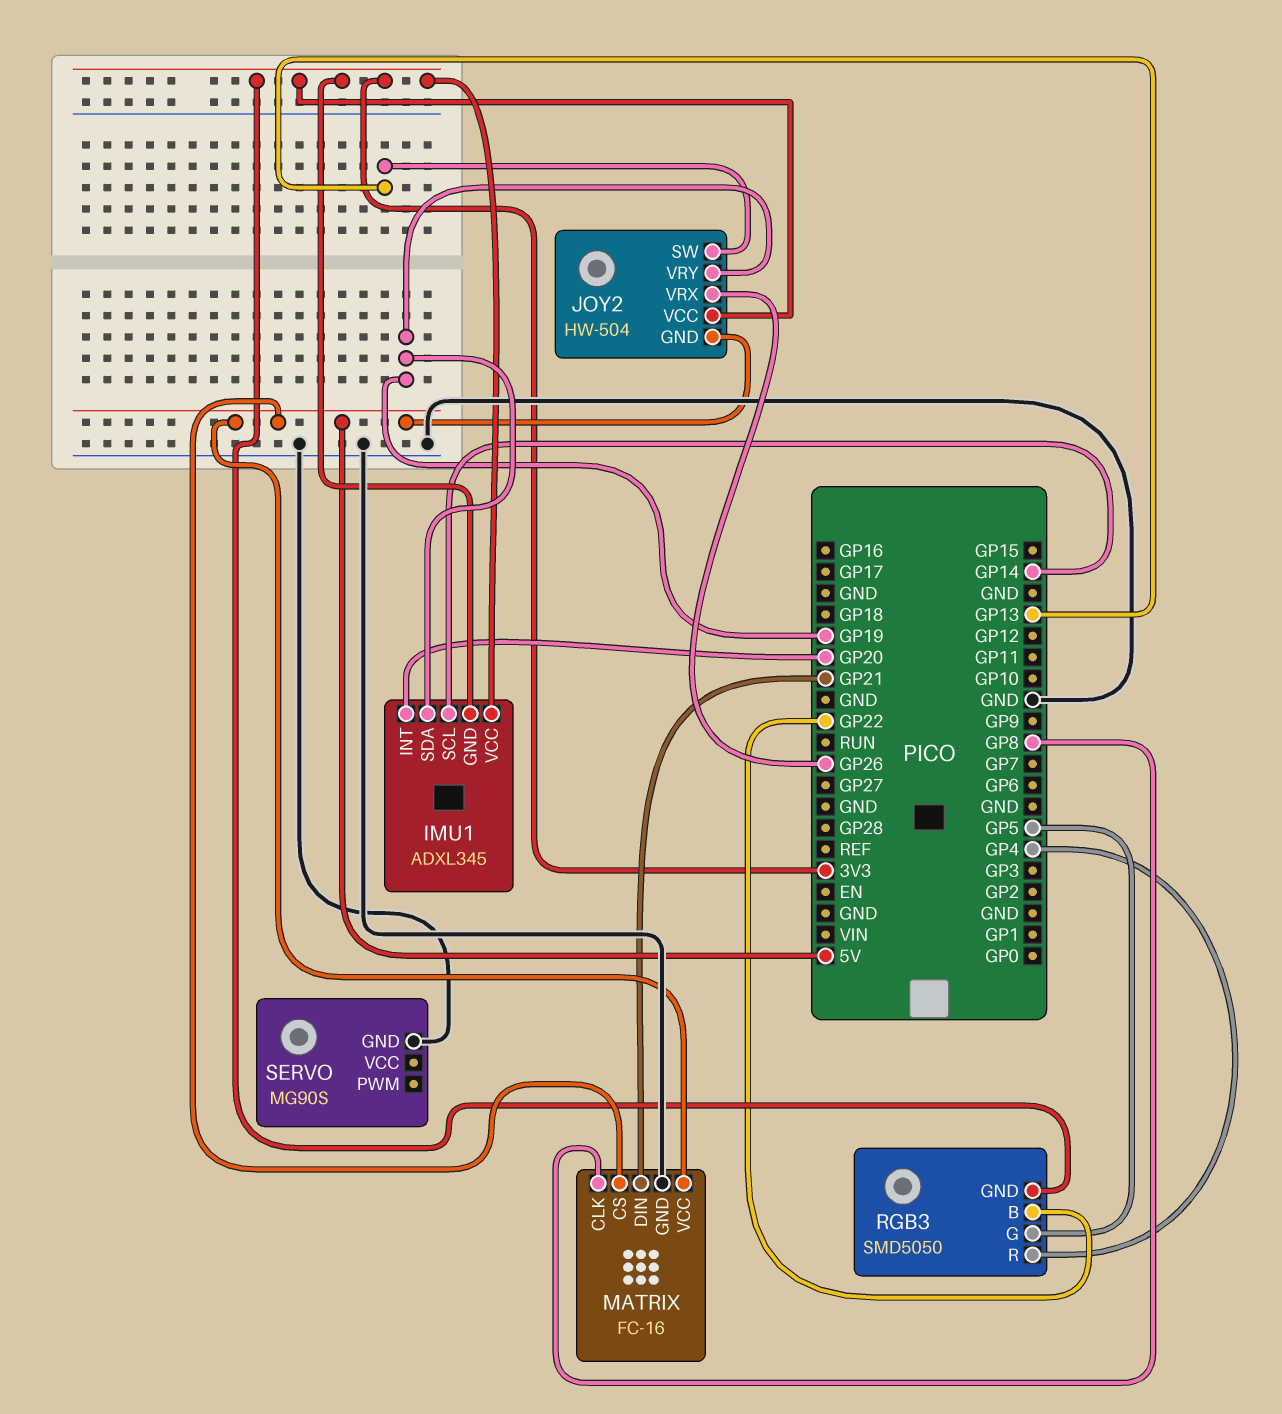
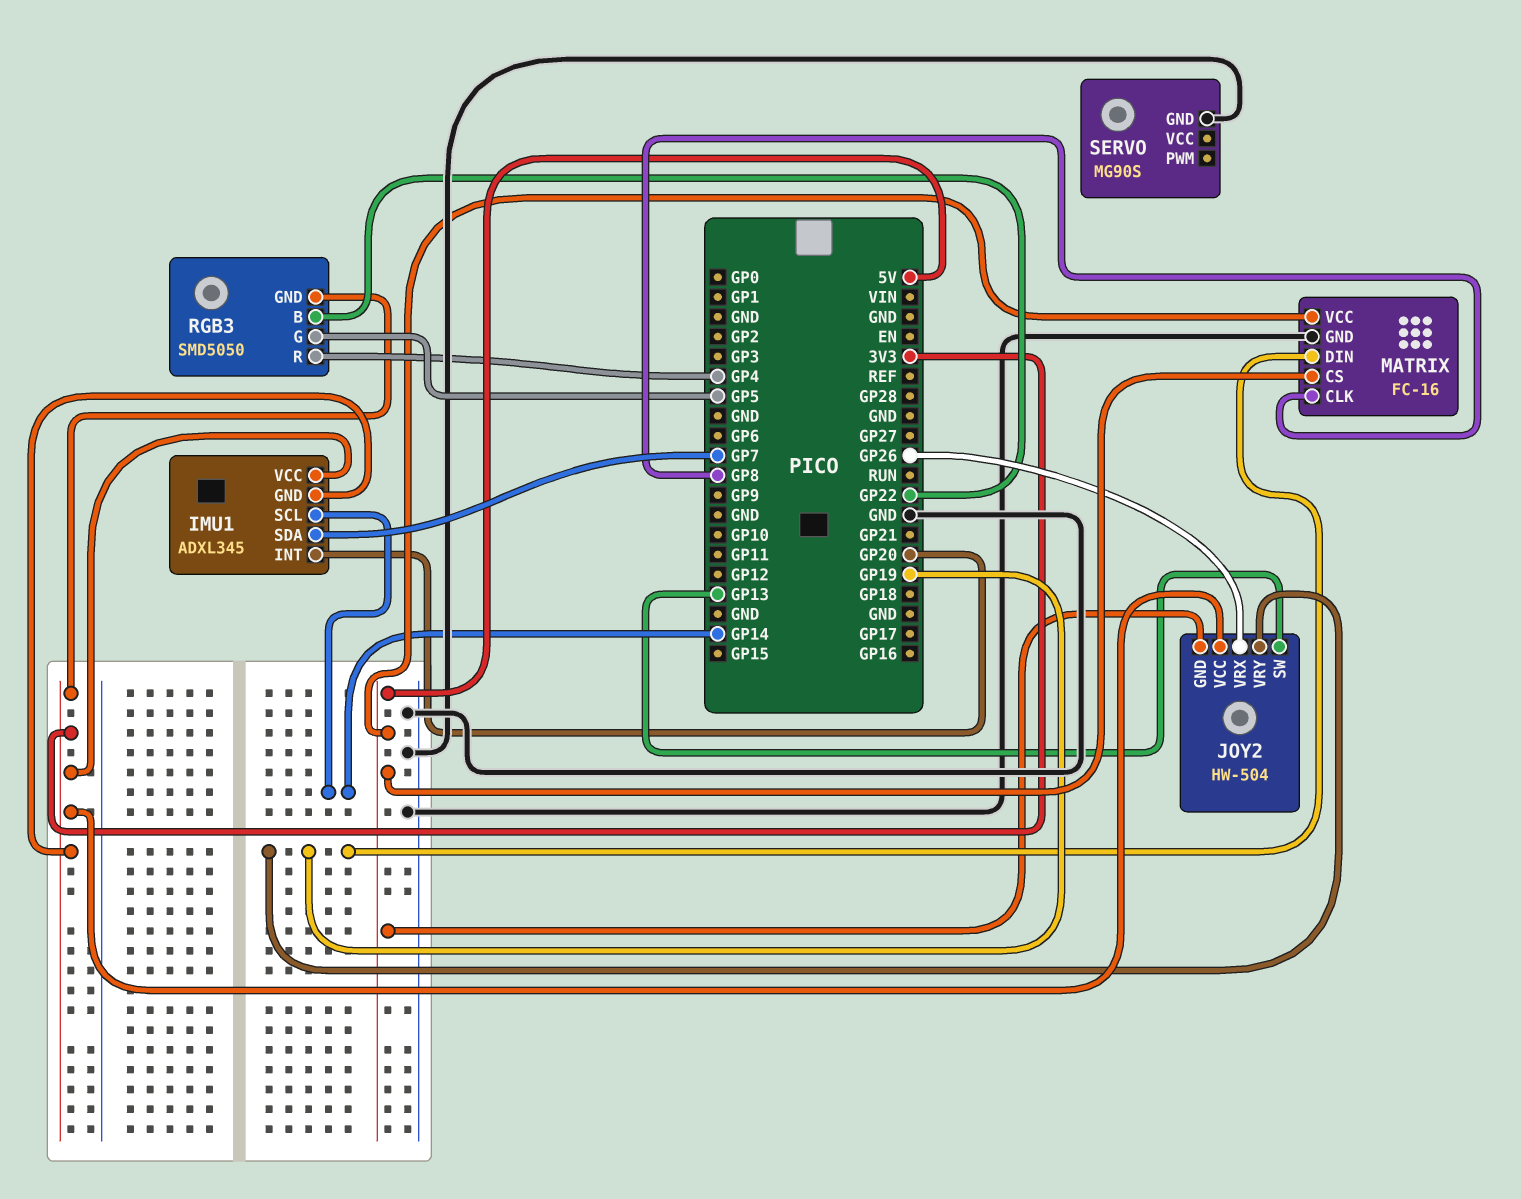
IMU1 pin SDA: GP19 -> GP7
MATRIX pin DIN: GP21 -> GP19

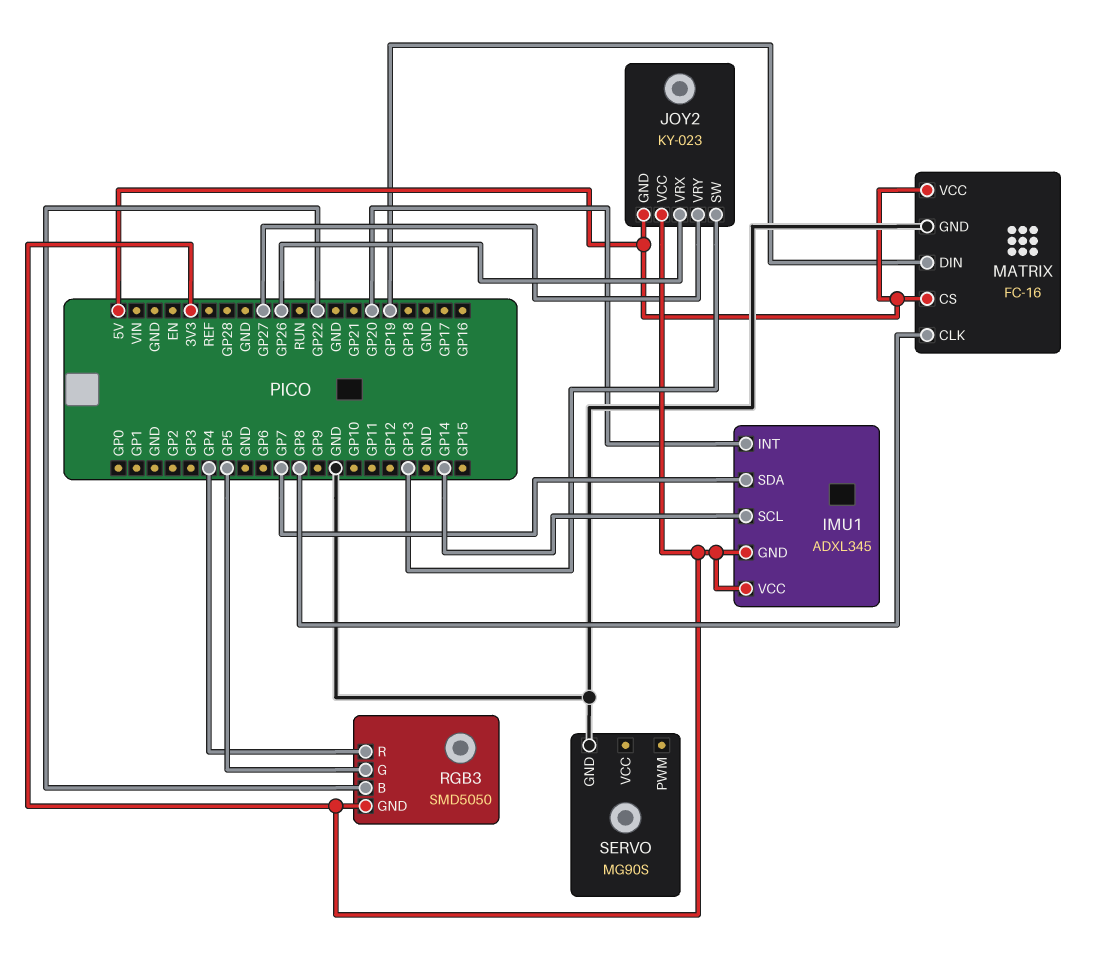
JOY2: HW-504 -> KY-023
JOY2 pin VRY: GP19 -> GP27

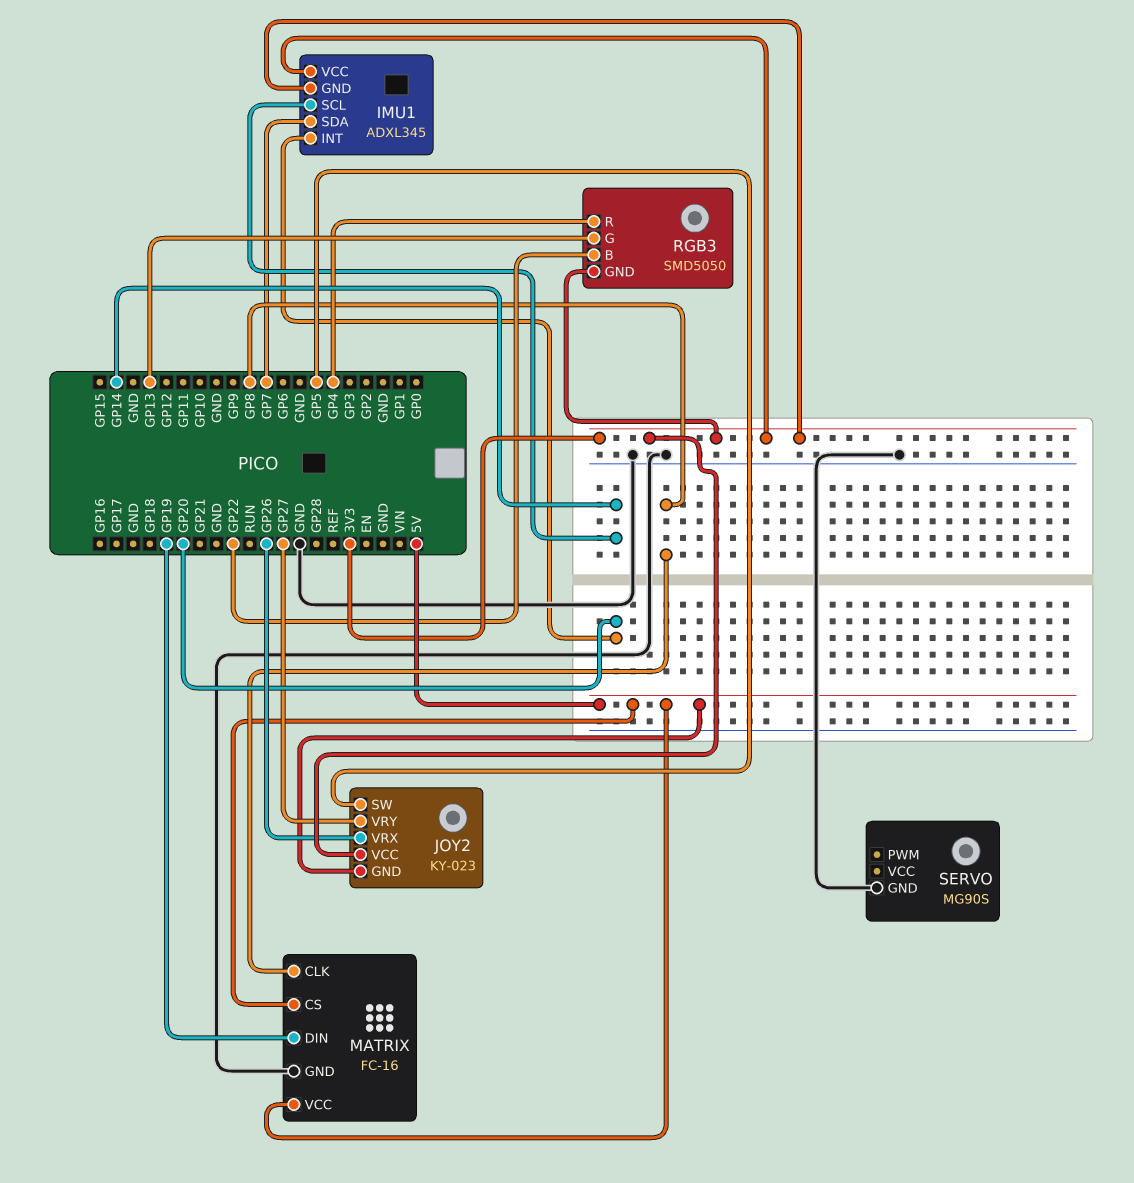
JOY2 pin SW: GP13 -> GP5
RGB3 pin G: GP5 -> GP13

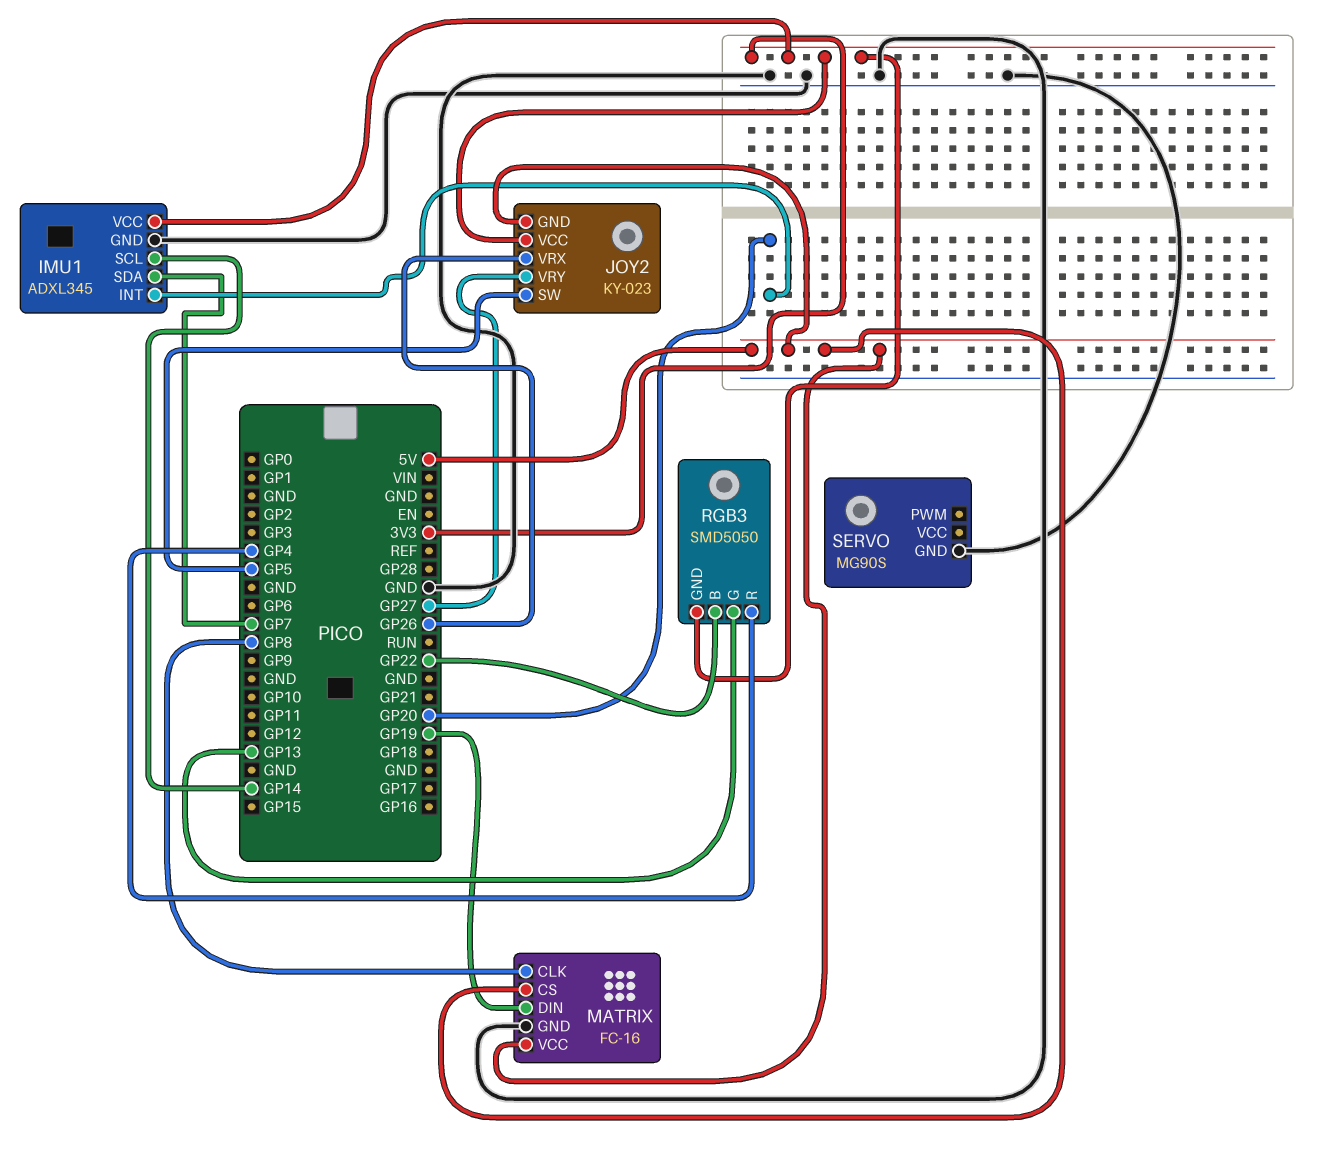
IMU1 pin GND: 3V3 -> GND

